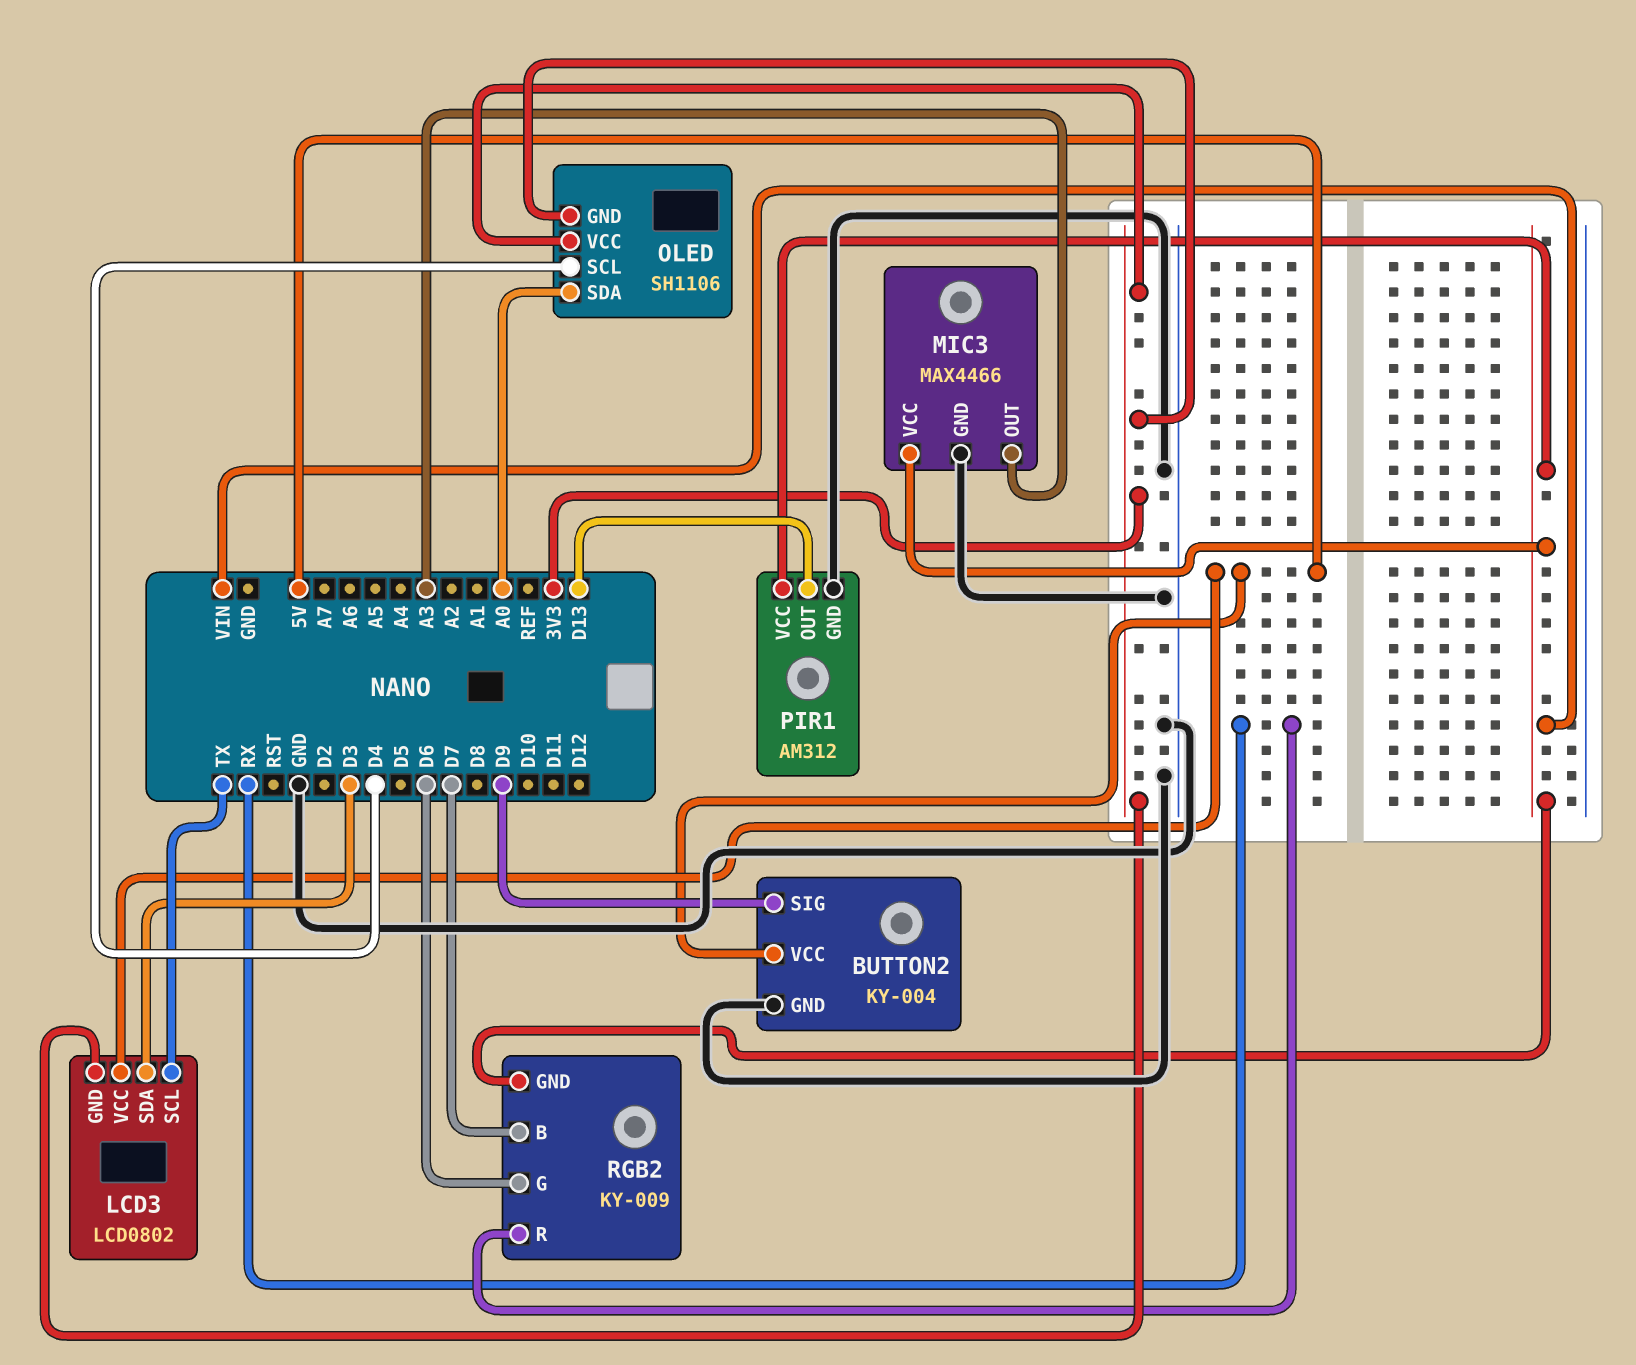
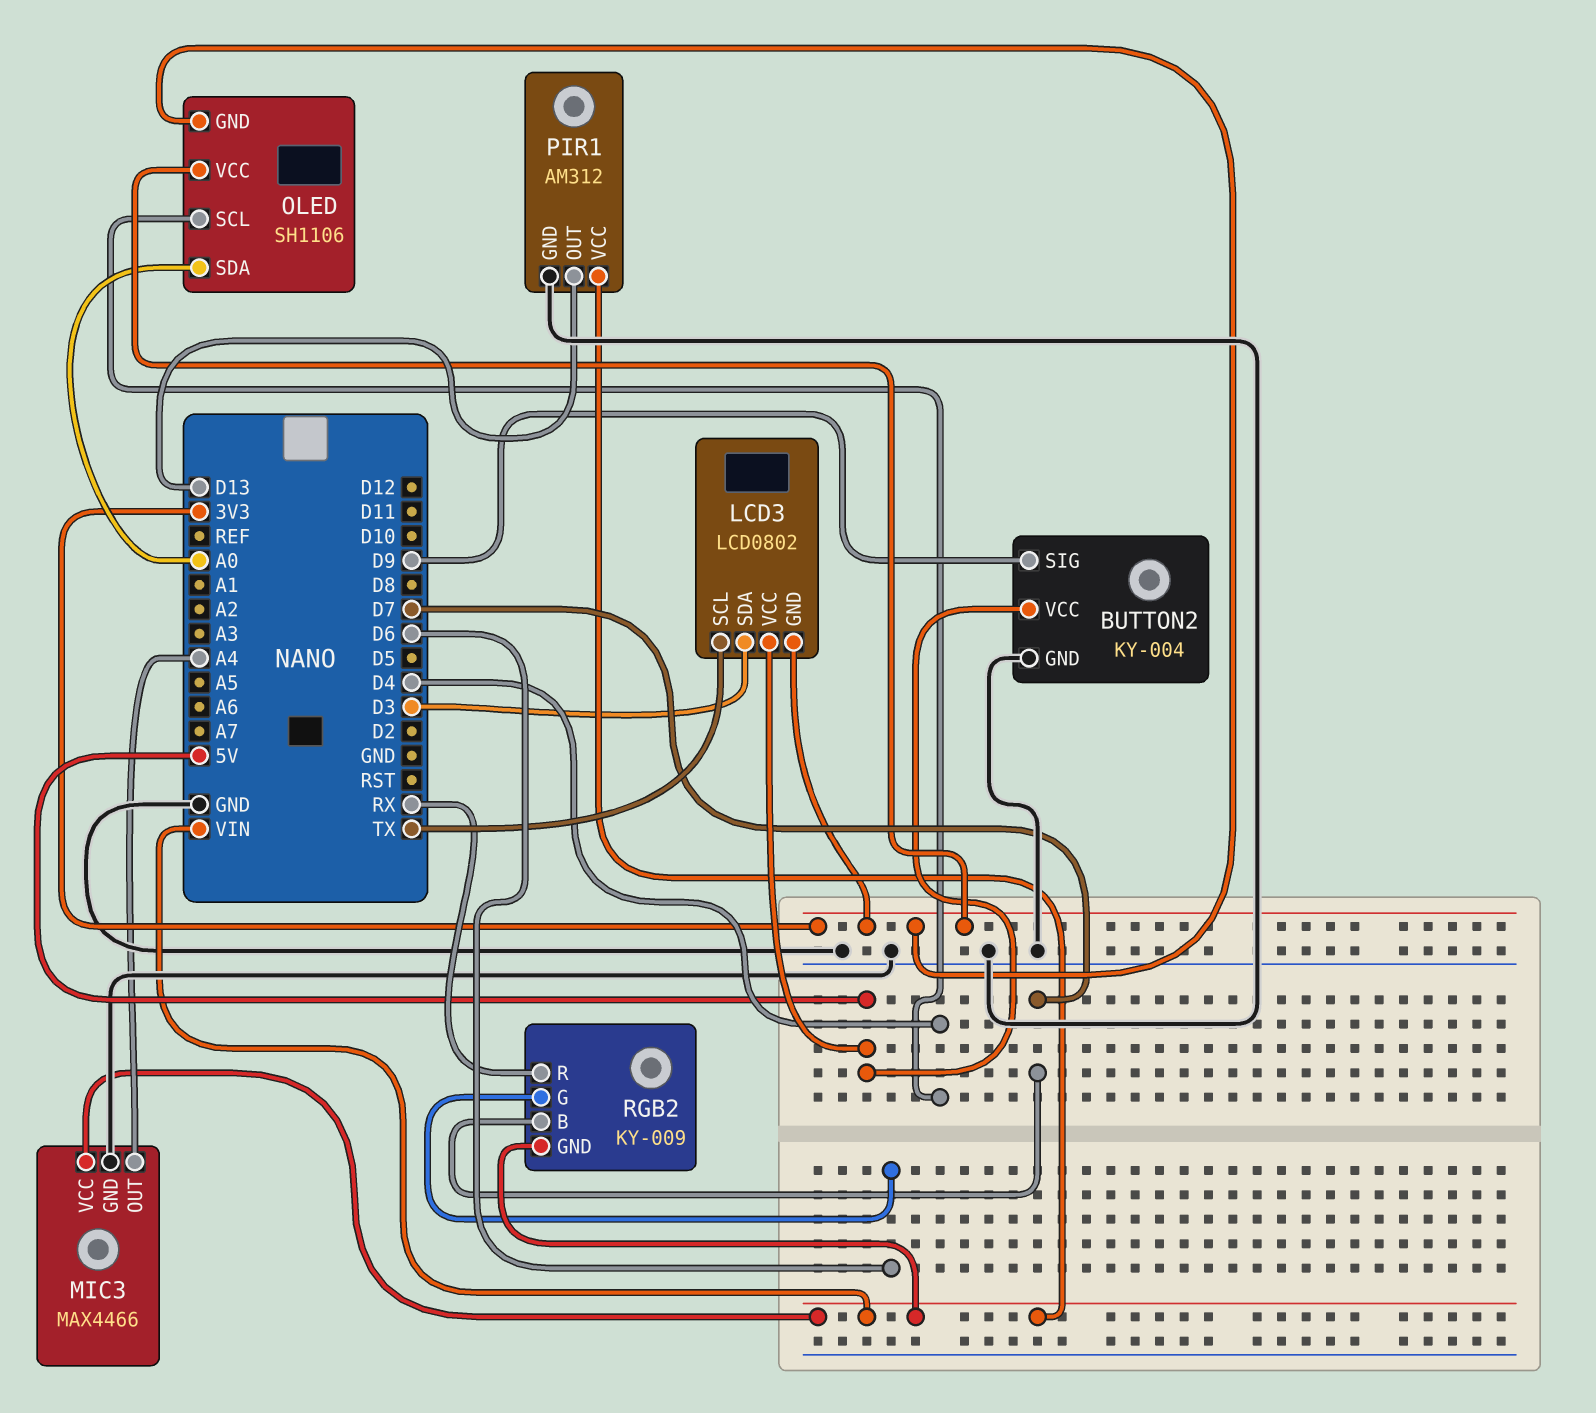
MIC3 pin OUT: A3 -> A4

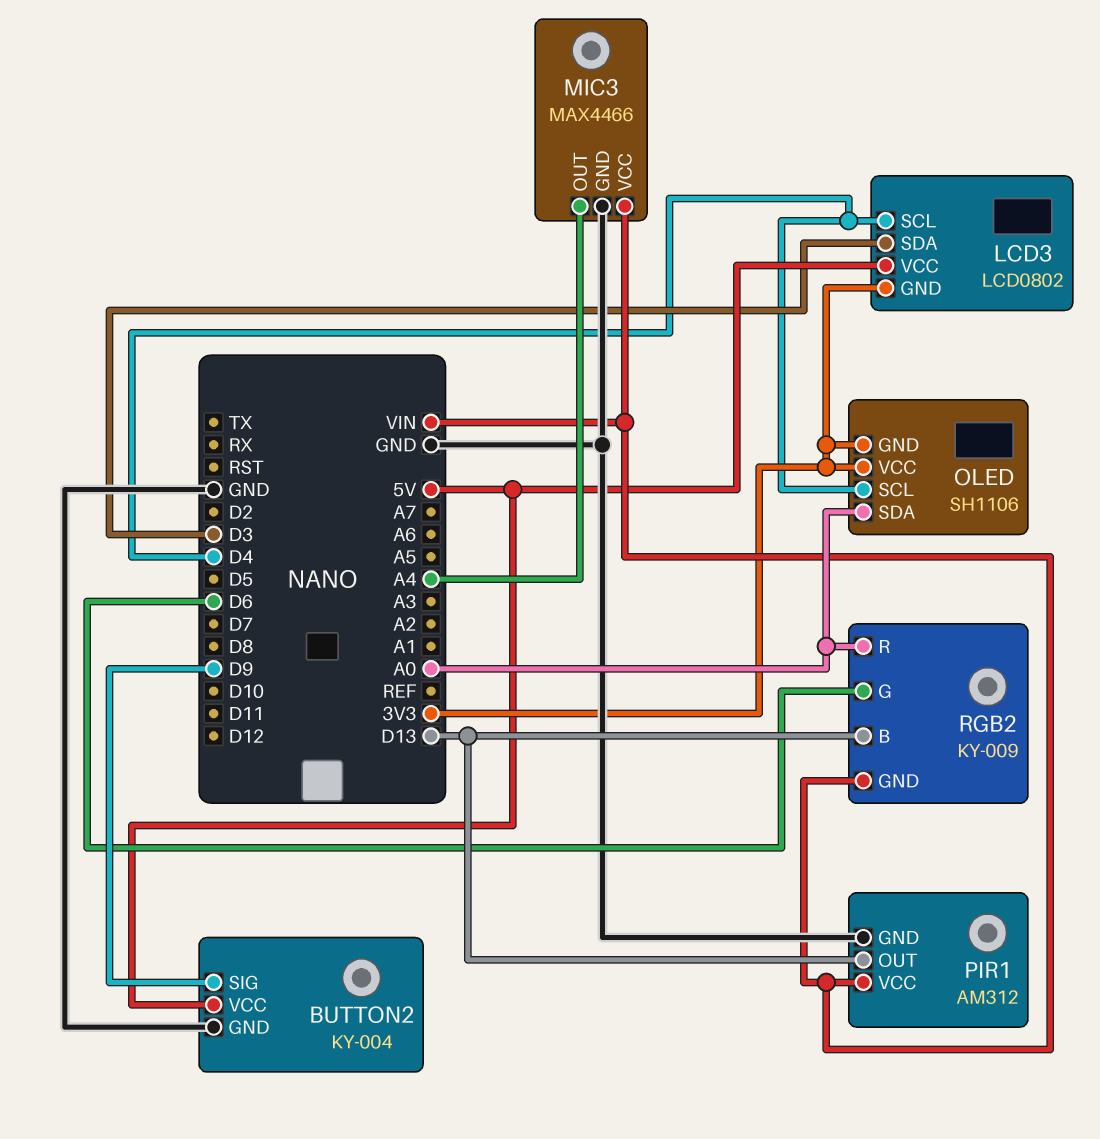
LCD3 pin SCL: TX -> D4
RGB2 pin B: D7 -> D13
RGB2 pin R: RX -> A0

